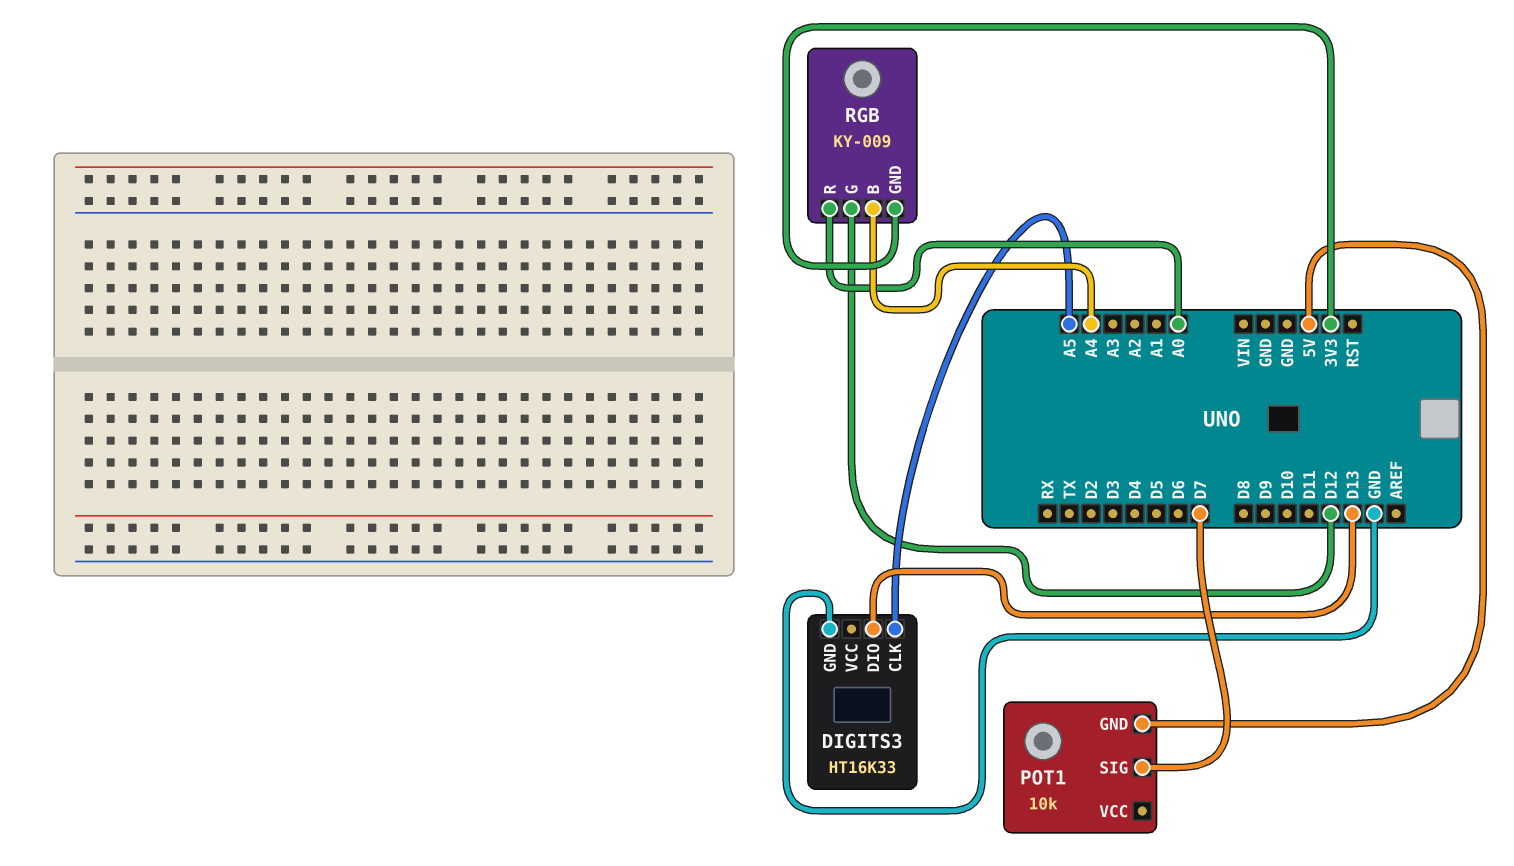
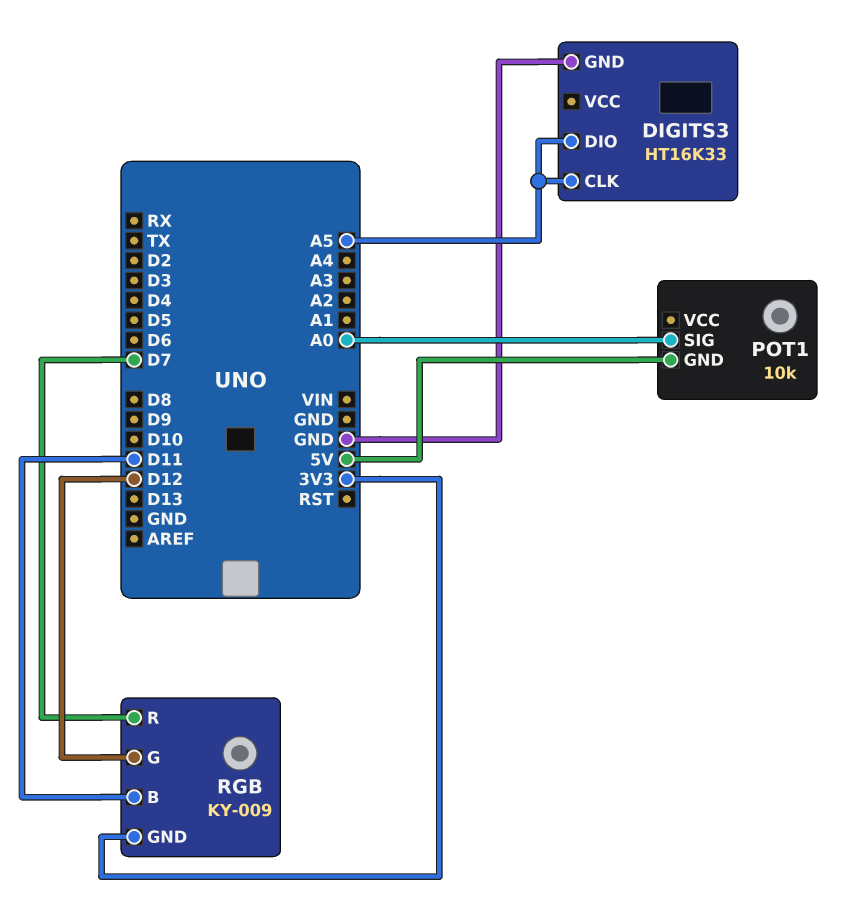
DIGITS3 pin DIO: D13 -> A5
POT1 pin SIG: D7 -> A0
RGB pin B: A4 -> D11
RGB pin R: A0 -> D7

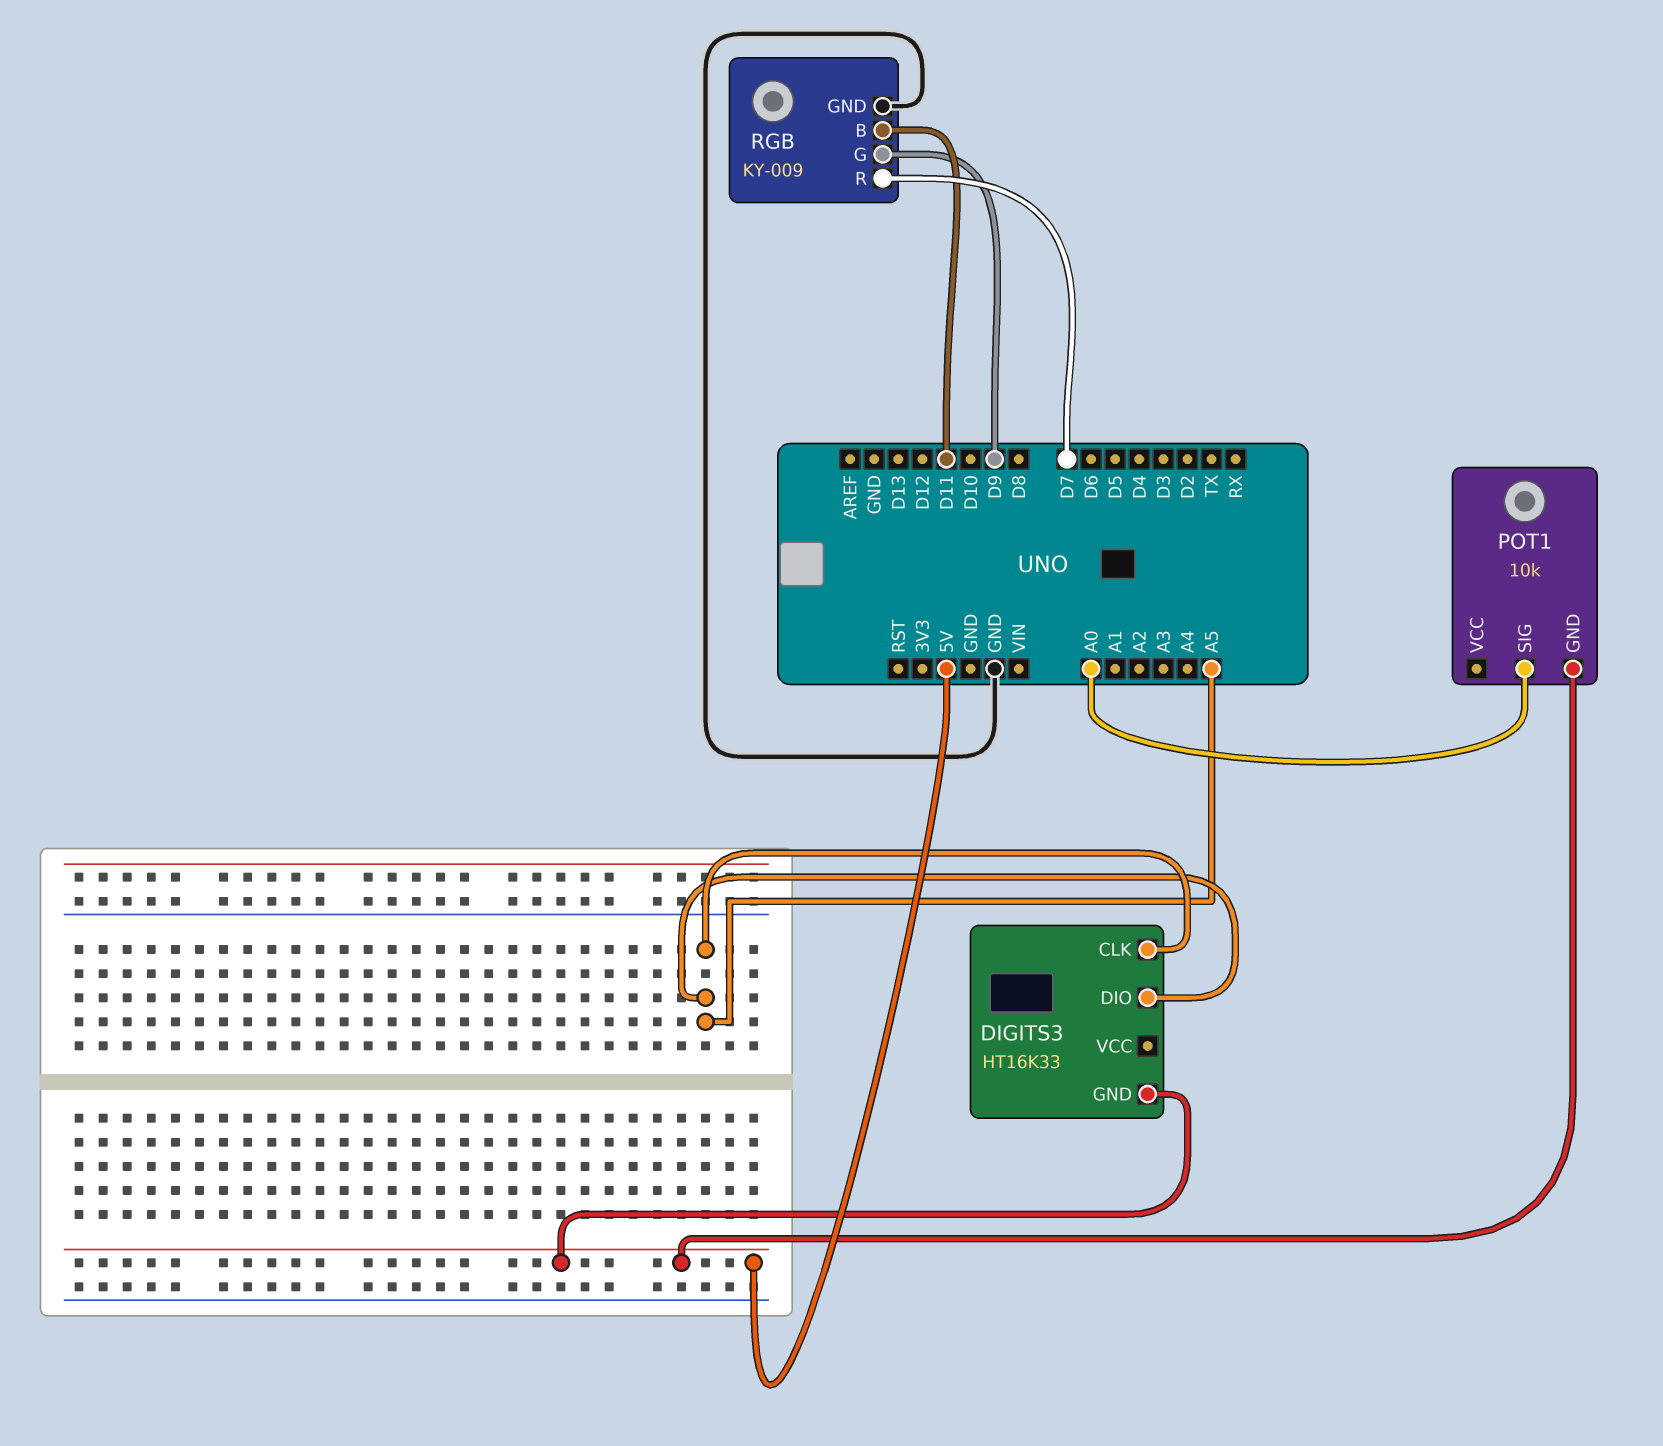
DIGITS3 pin GND: GND -> 5V
RGB pin G: D12 -> D9
RGB pin GND: 3V3 -> GND

